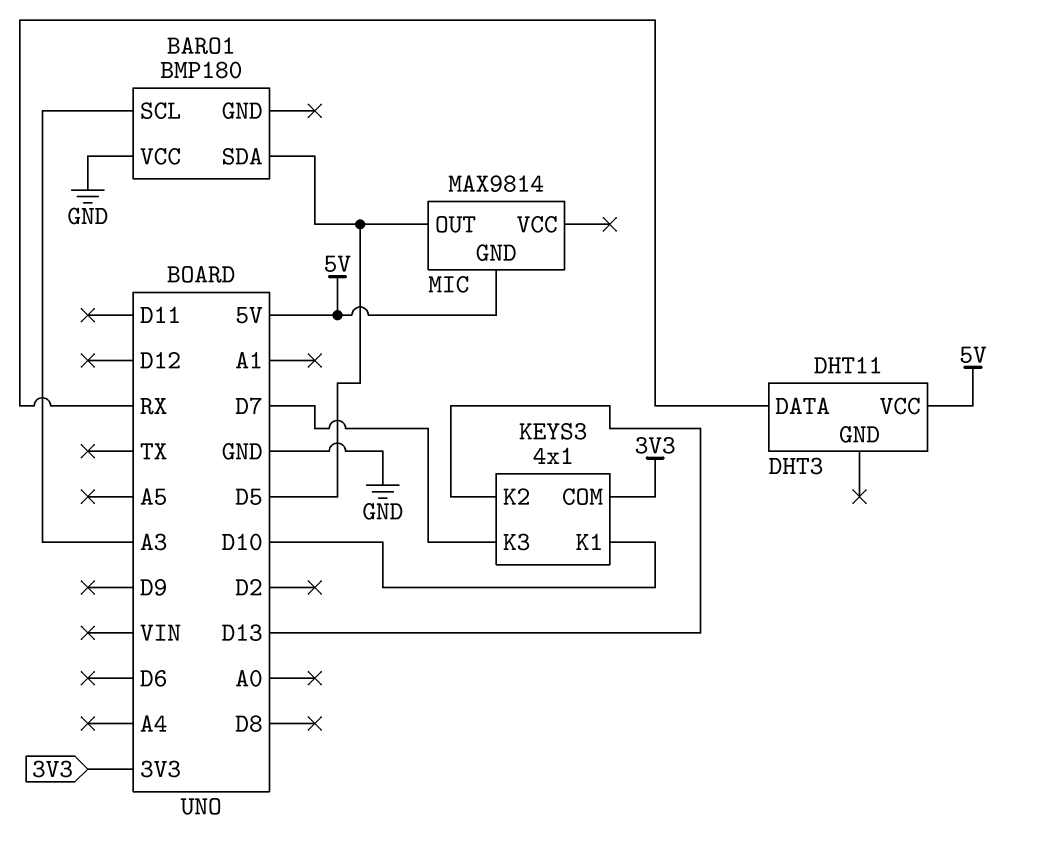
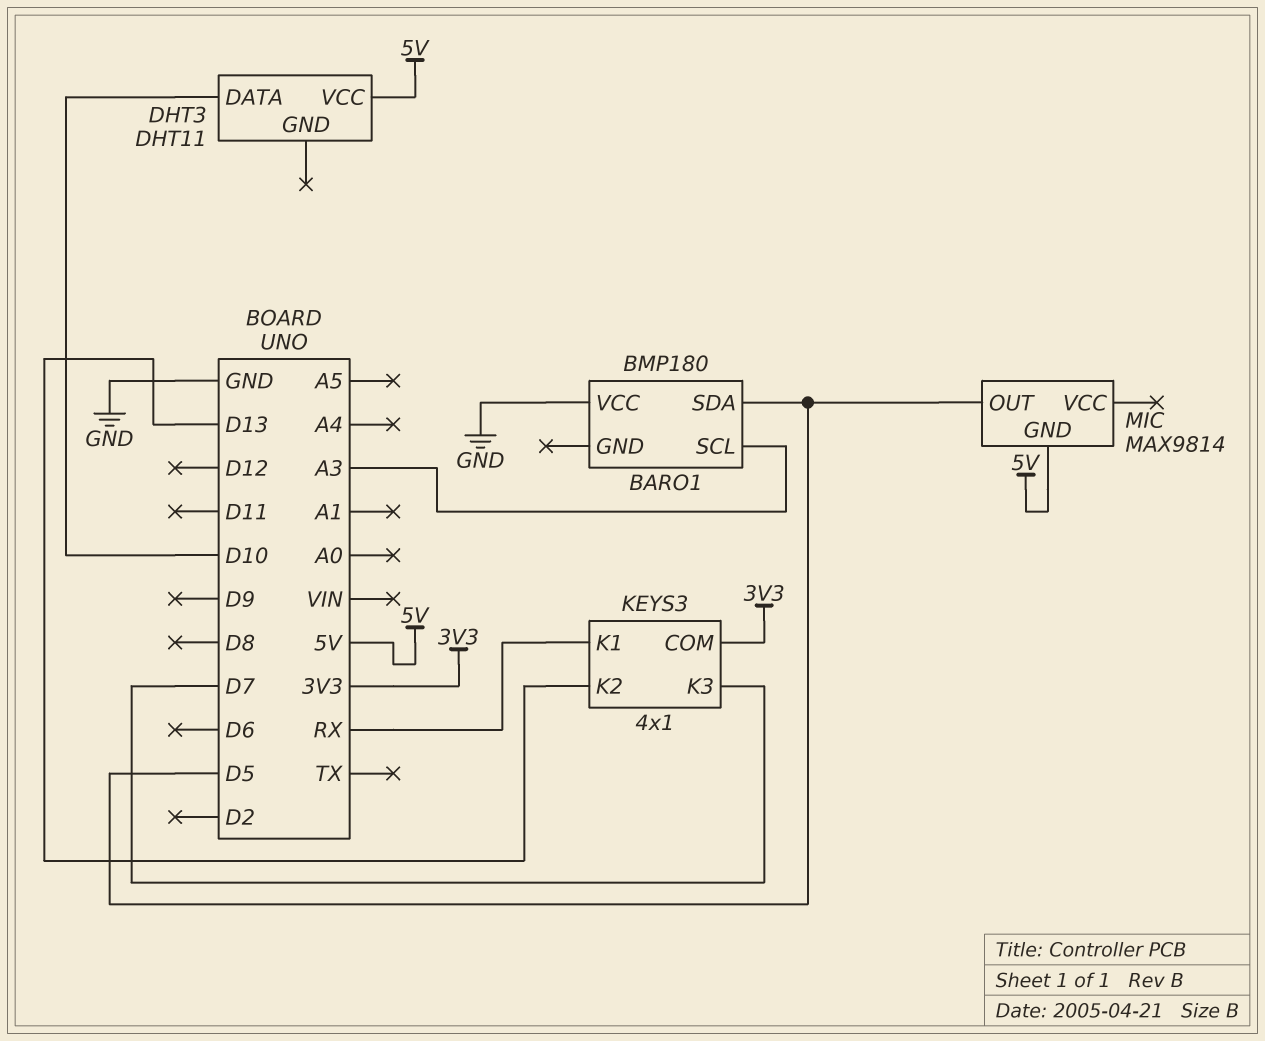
DHT3 pin DATA: RX -> D10
KEYS3 pin K1: D10 -> RX

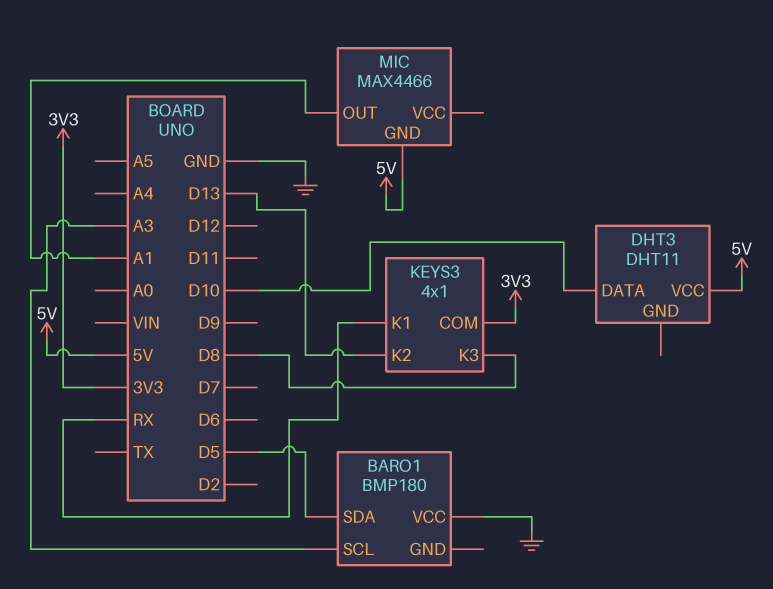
KEYS3 pin K3: D7 -> D8
MIC: MAX9814 -> MAX4466
MIC pin OUT: D5 -> A1

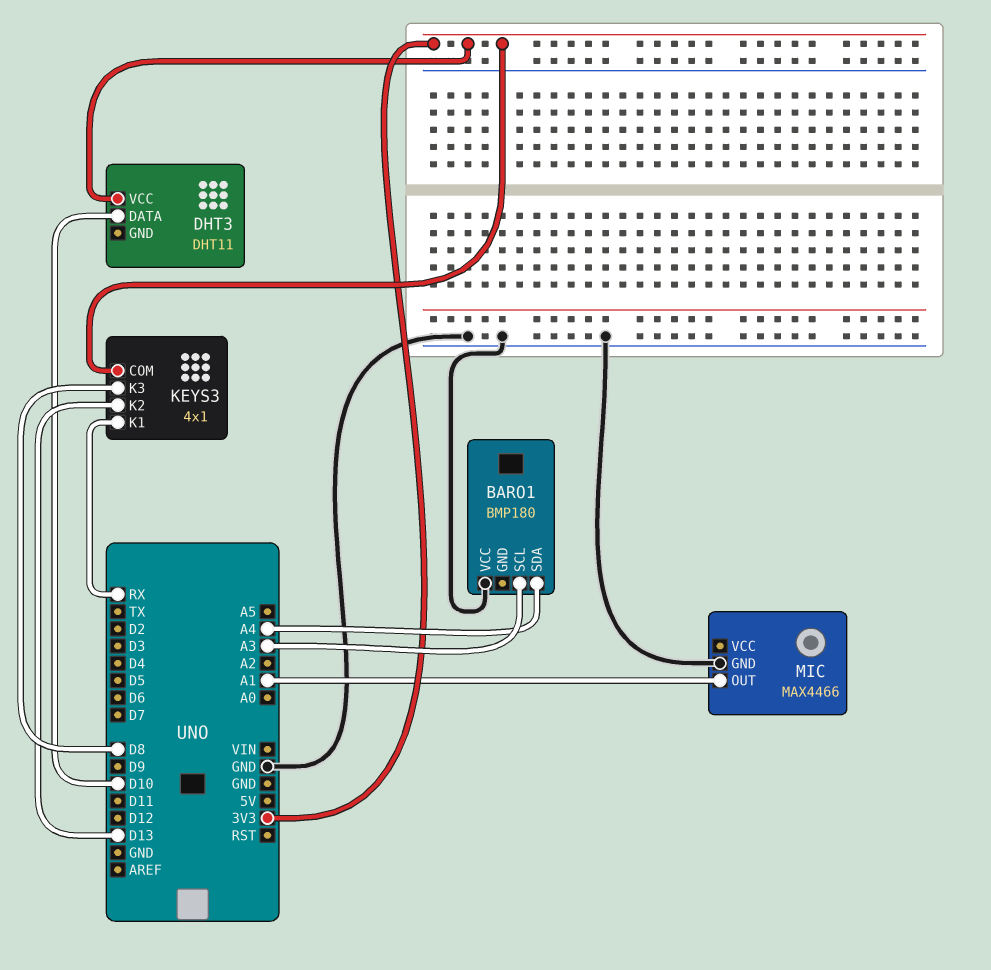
BARO1 pin SDA: D5 -> A4
DHT3 pin VCC: 5V -> 3V3
MIC pin GND: 5V -> GND

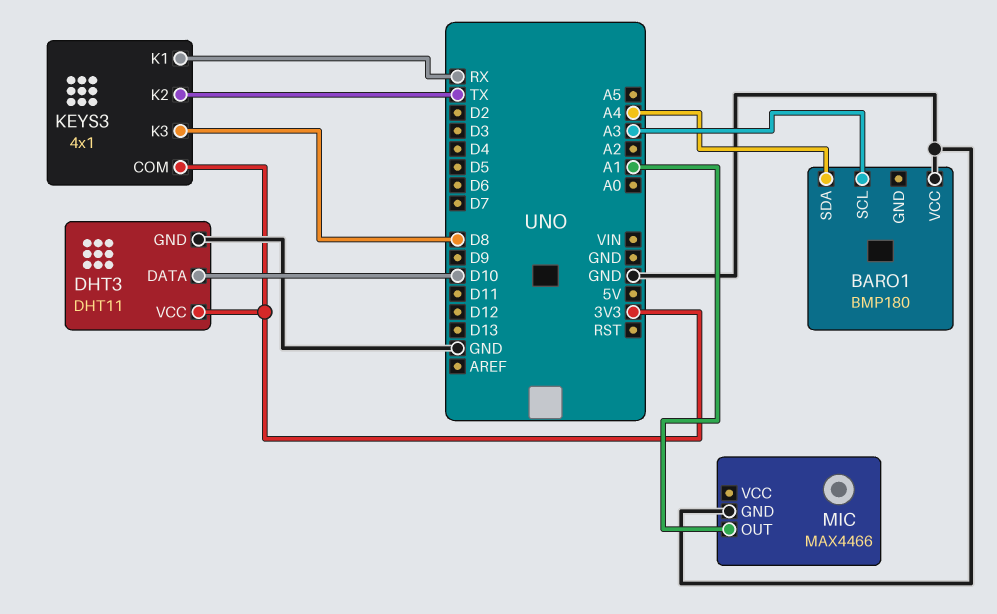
DHT3 pin GND: none -> GND
KEYS3 pin K2: D13 -> TX

